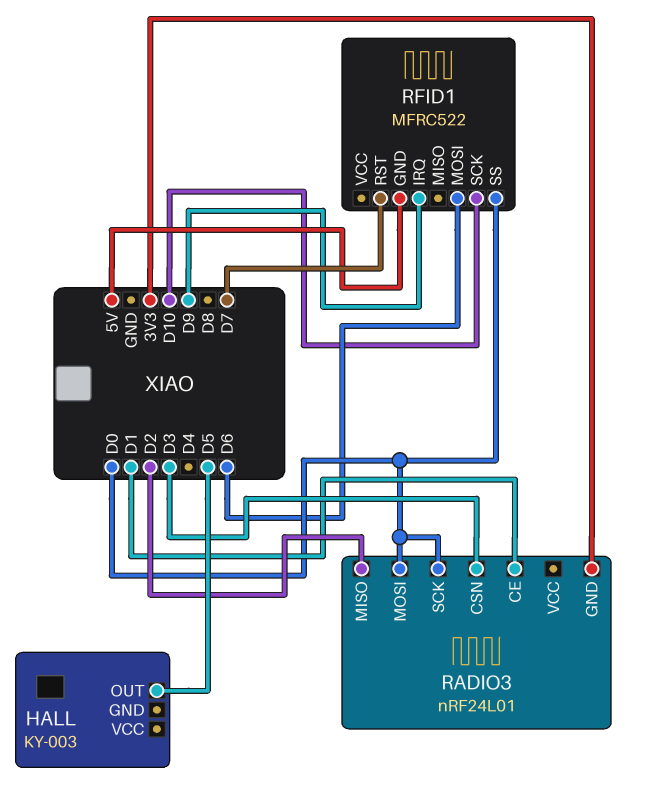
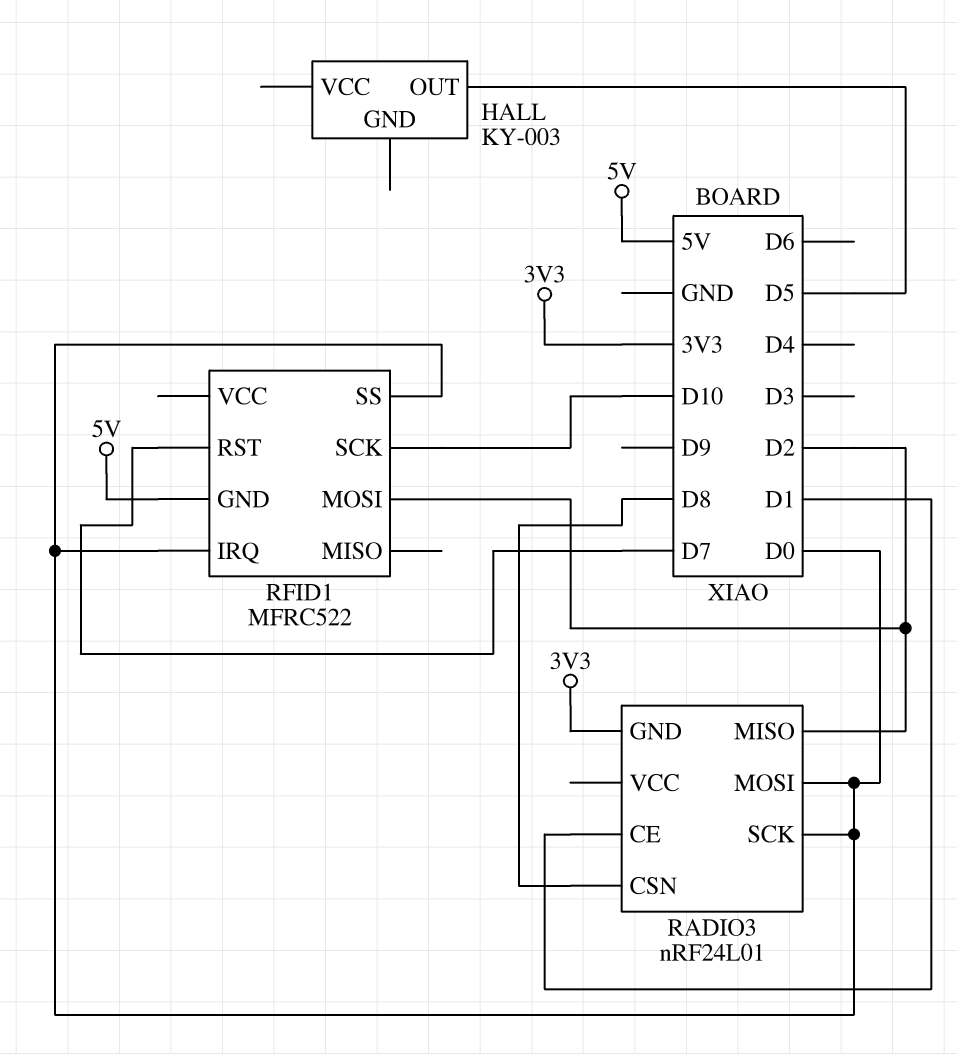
RADIO3 pin CSN: D3 -> D8
RFID1 pin IRQ: D9 -> D0
RFID1 pin MOSI: D6 -> D2

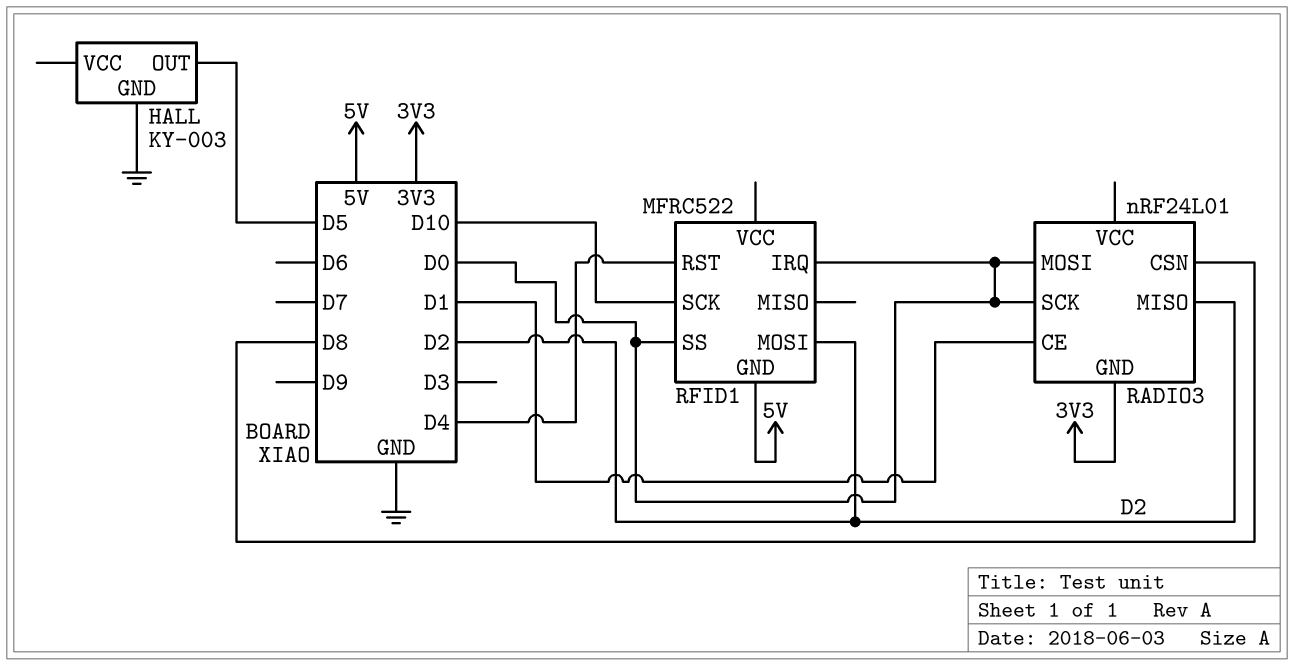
HALL pin GND: none -> GND
RFID1 pin RST: D7 -> D4

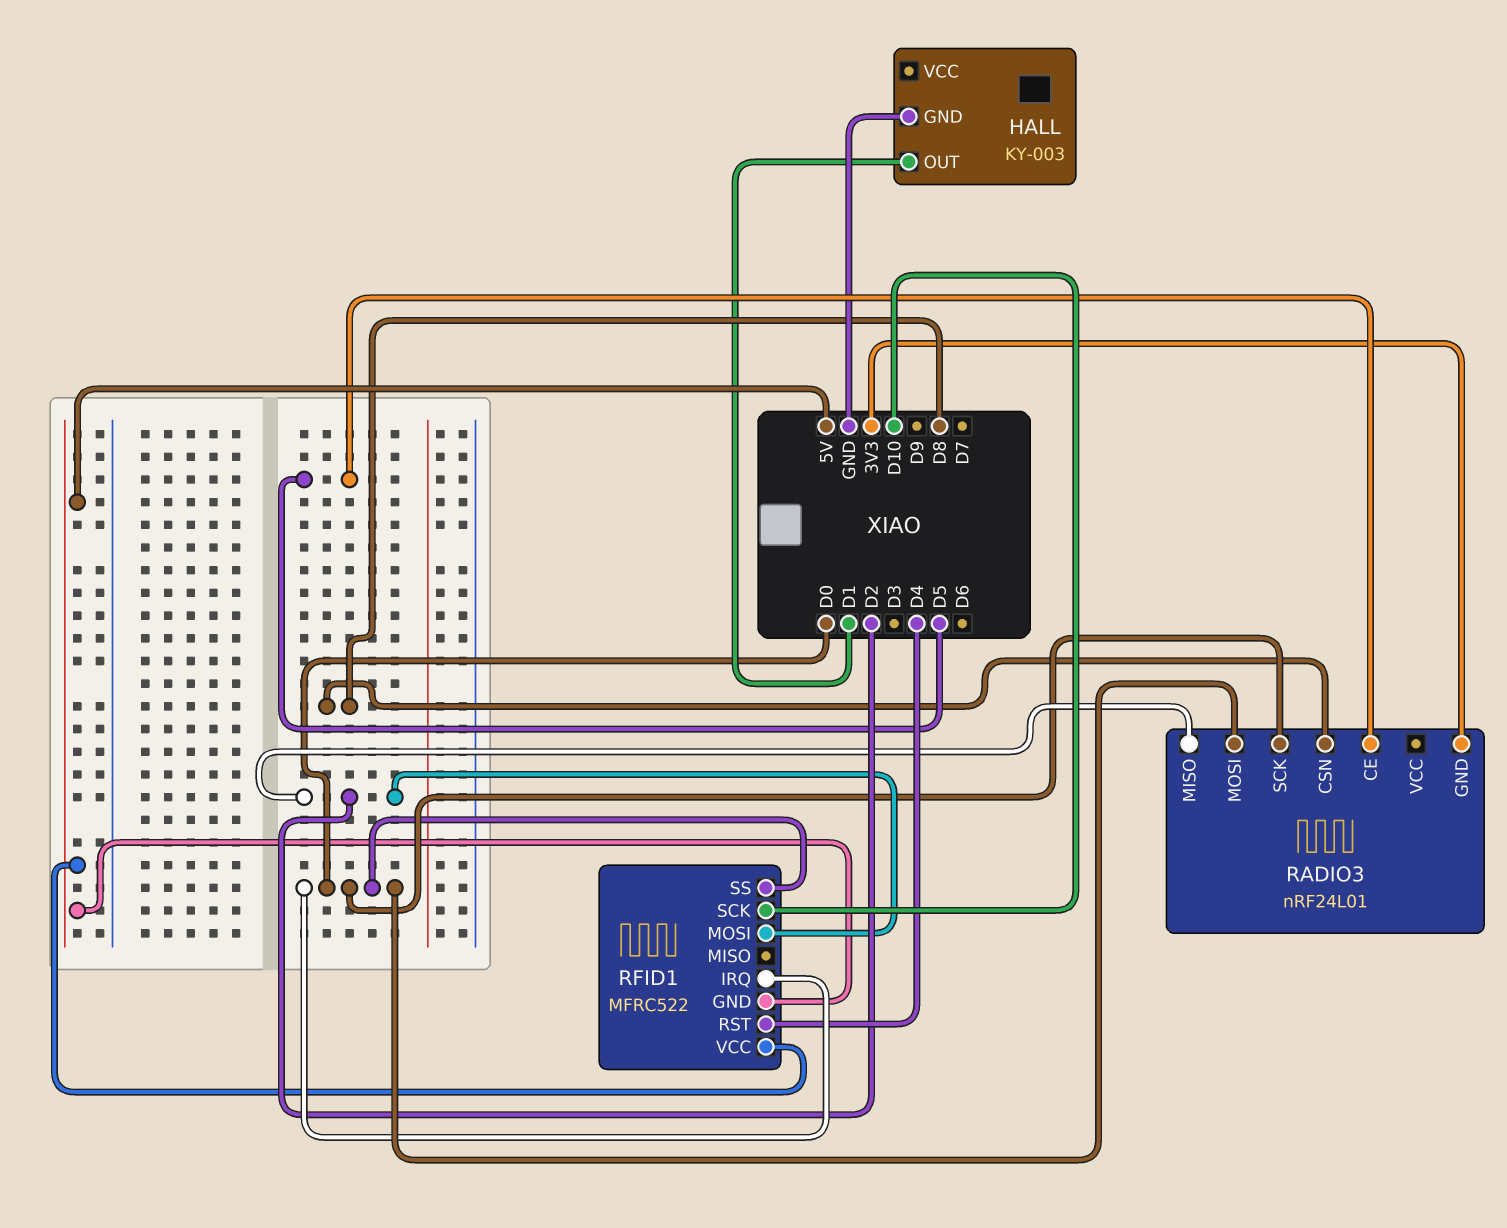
HALL pin OUT: D5 -> D1
RADIO3 pin CE: D1 -> D5
RFID1 pin VCC: none -> 5V

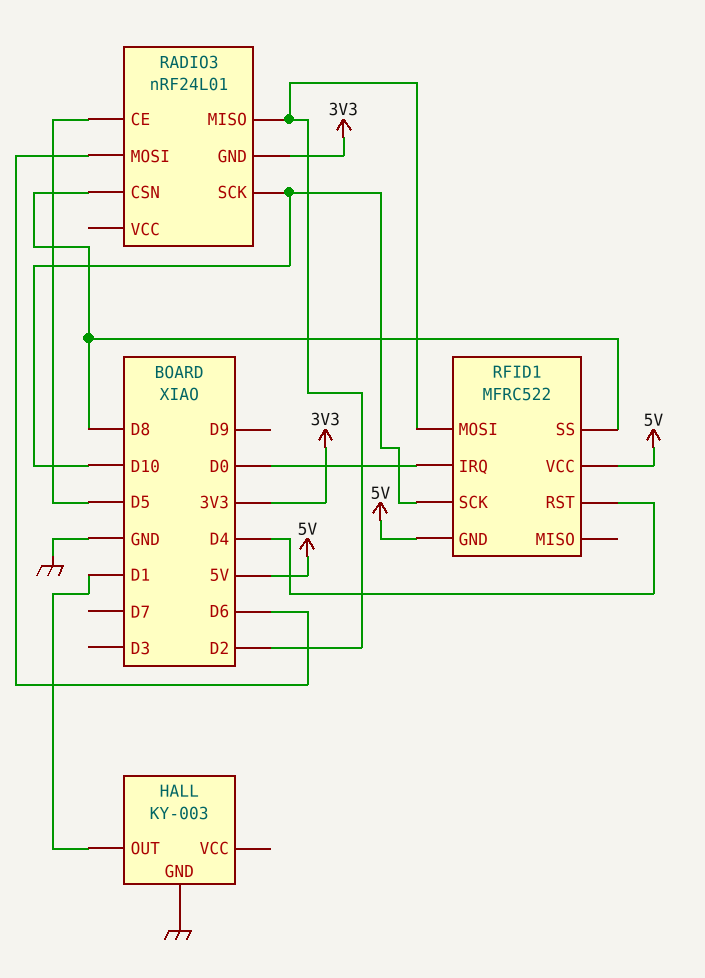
RADIO3 pin MOSI: D0 -> D6
RADIO3 pin SCK: D0 -> D10
RFID1 pin SS: D0 -> D8

